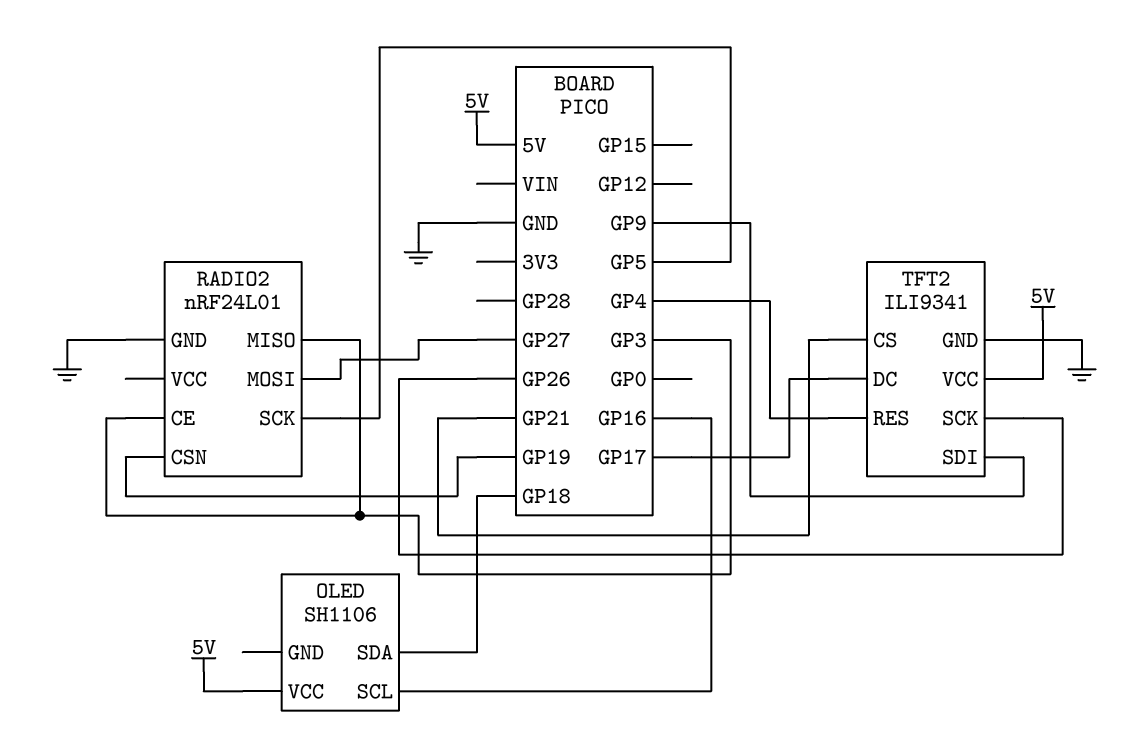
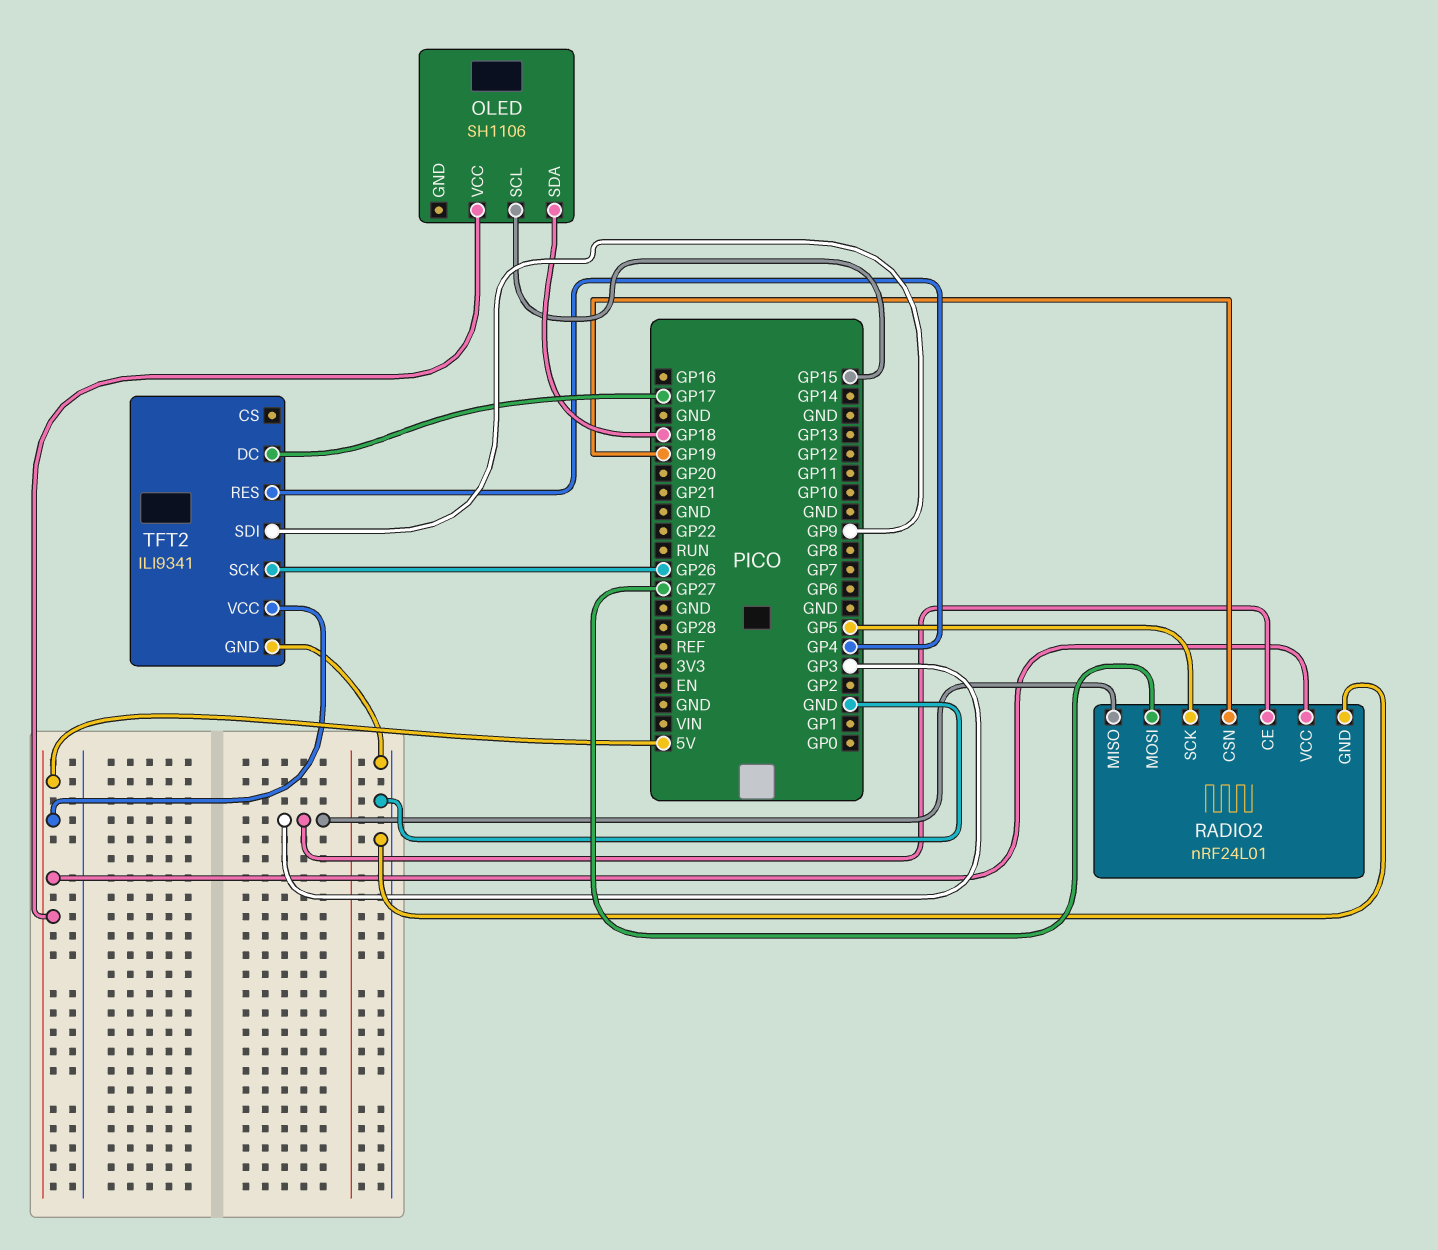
OLED pin SCL: GP16 -> GP15
RADIO2 pin VCC: none -> 5V
TFT2 pin CS: GP21 -> none

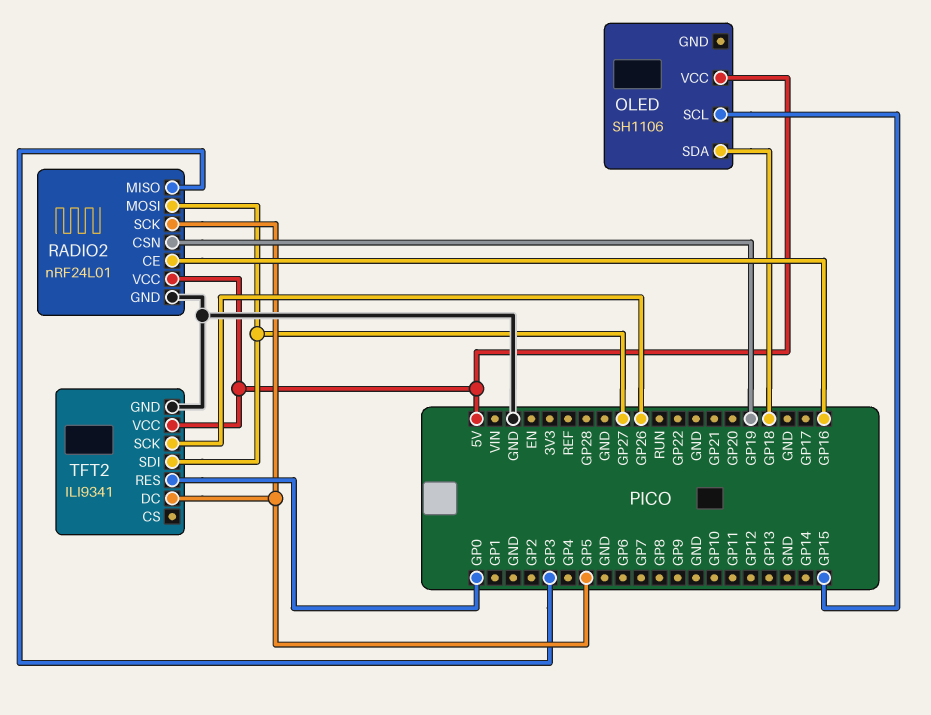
RADIO2 pin CE: GP3 -> GP16
TFT2 pin DC: GP17 -> GP5
TFT2 pin RES: GP4 -> GP0
TFT2 pin SDI: GP9 -> GP27

